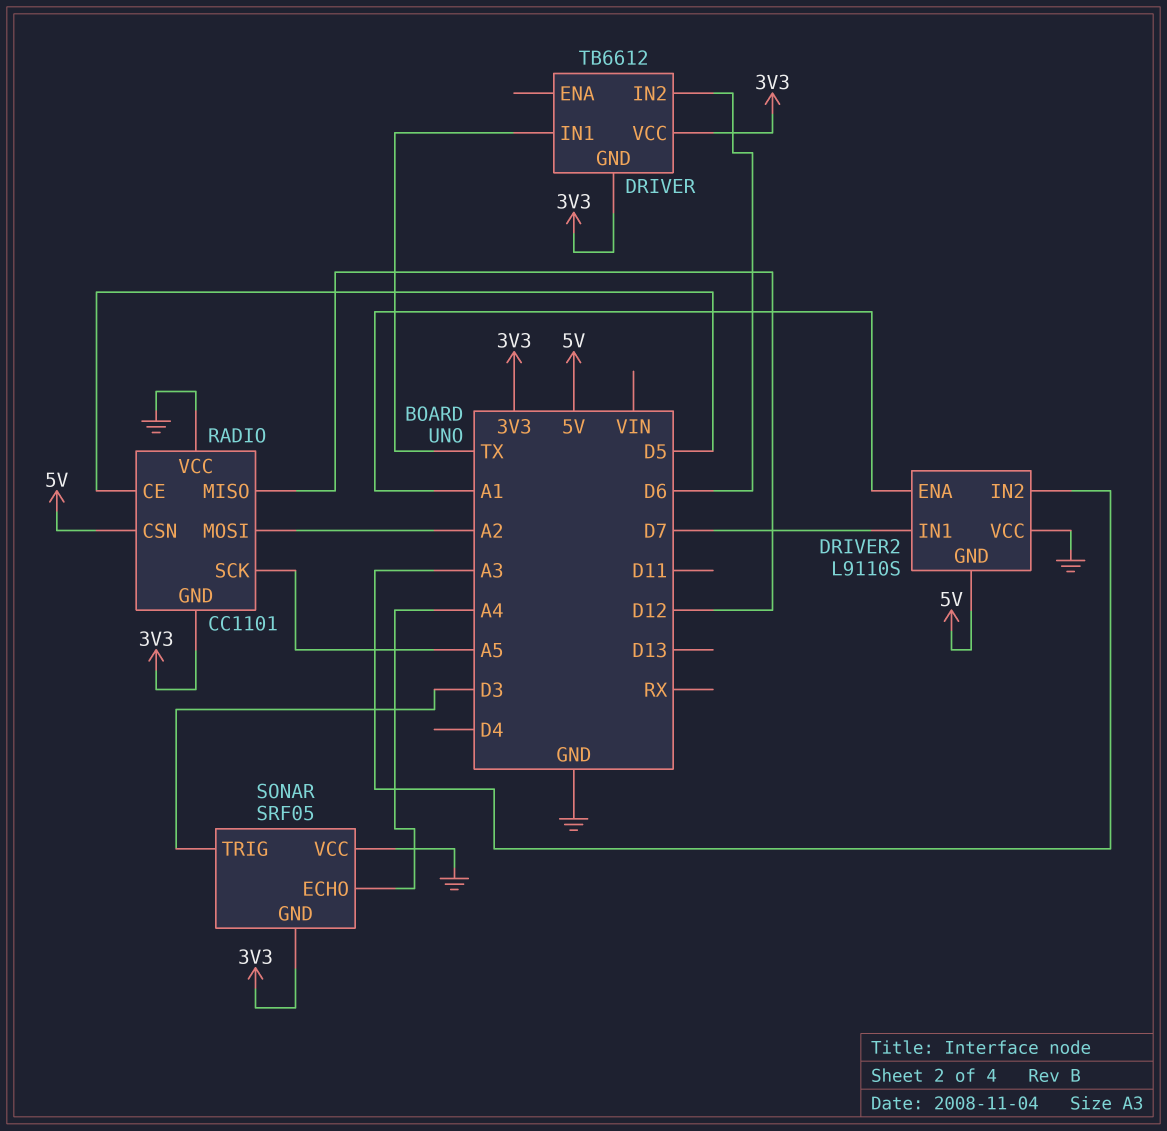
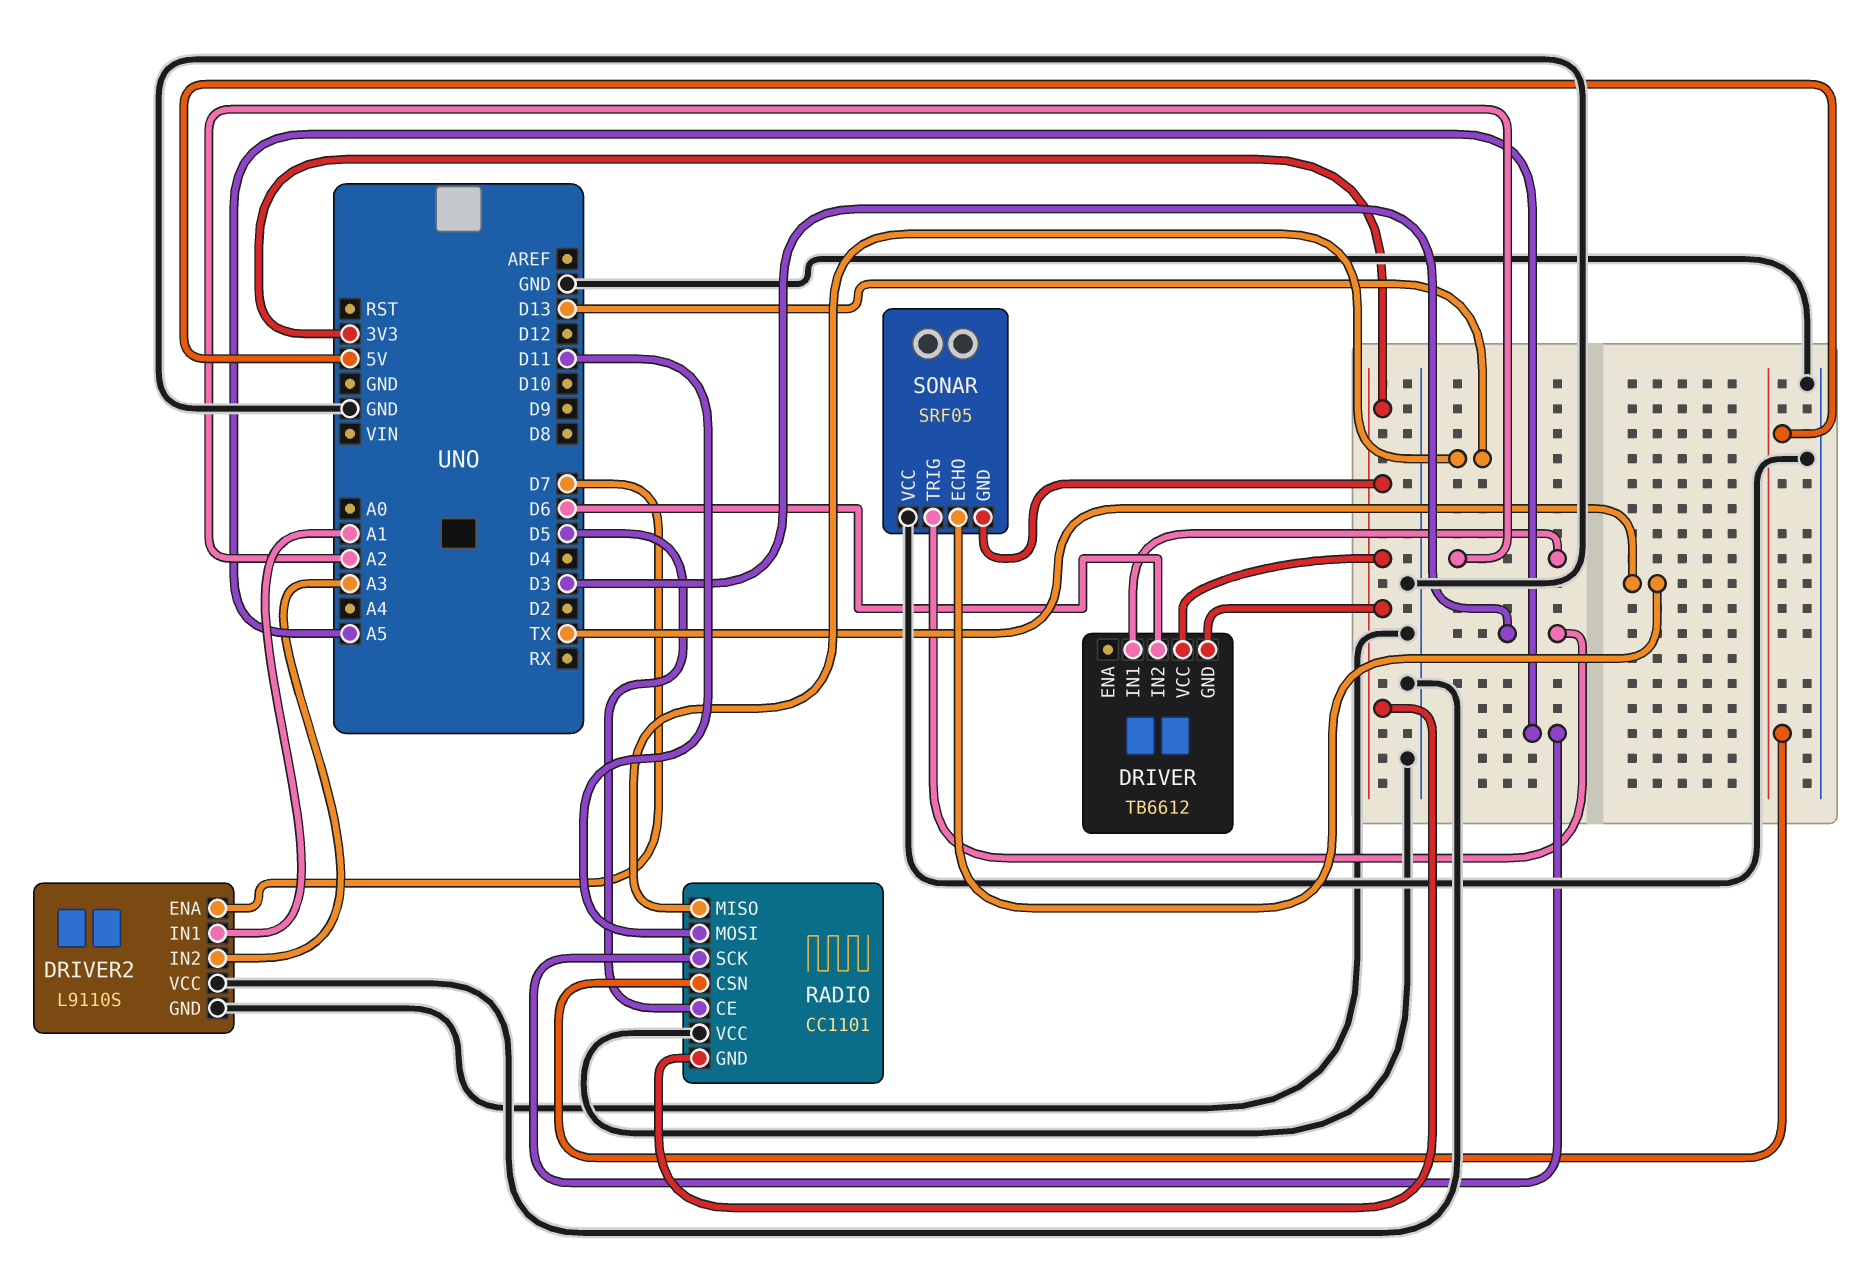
DRIVER pin IN1: TX -> A2
DRIVER2 pin ENA: A1 -> D7
DRIVER2 pin GND: 5V -> GND
DRIVER2 pin IN1: D7 -> A1
RADIO pin MISO: D12 -> D13
RADIO pin MOSI: A2 -> D11
SONAR pin ECHO: A4 -> TX

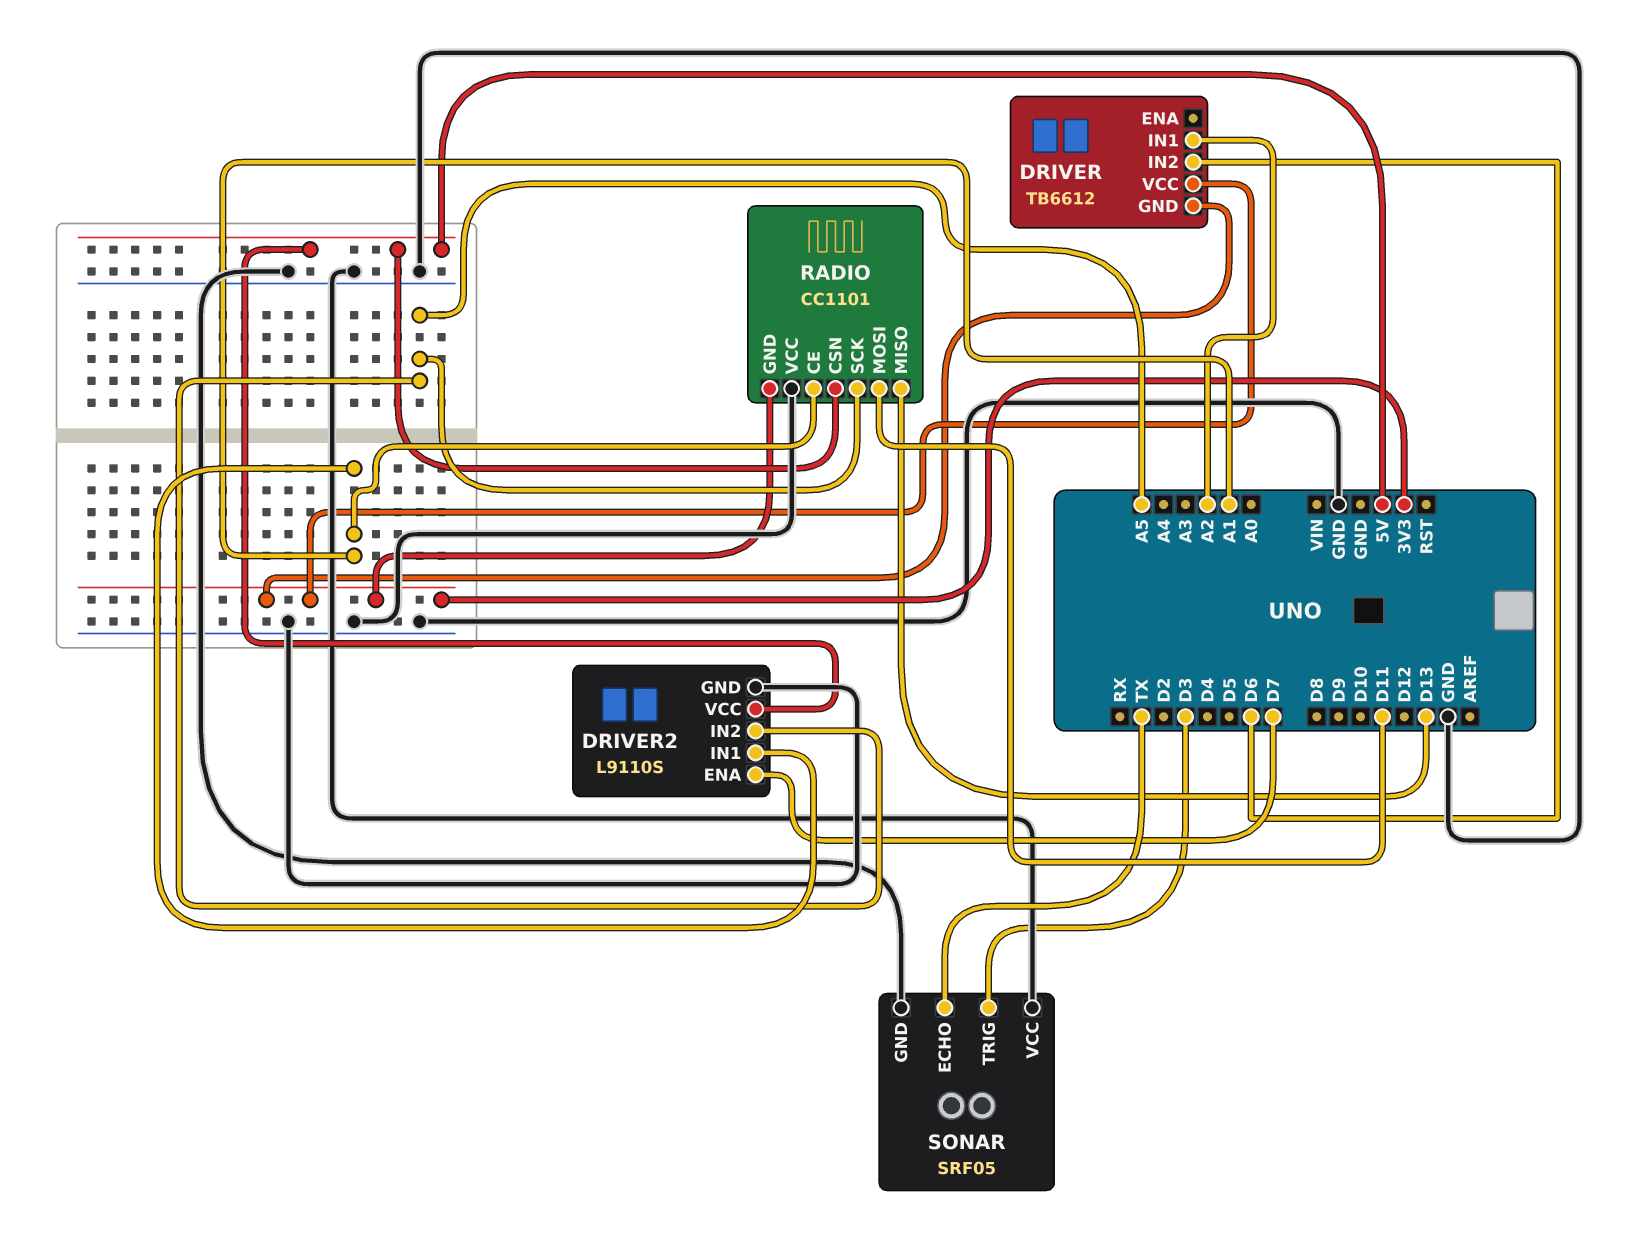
DRIVER2 pin IN2: A3 -> A5
DRIVER2 pin VCC: GND -> 5V
RADIO pin CE: D5 -> A1
SONAR pin GND: 3V3 -> GND

